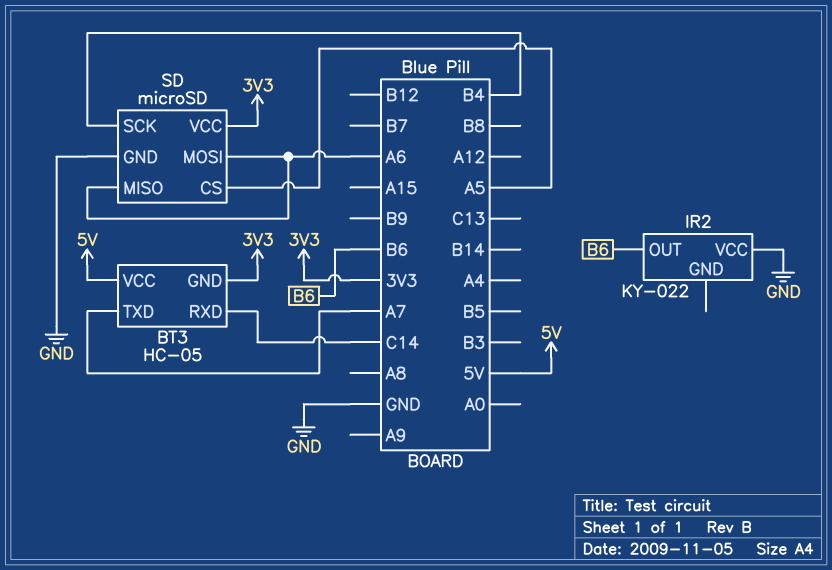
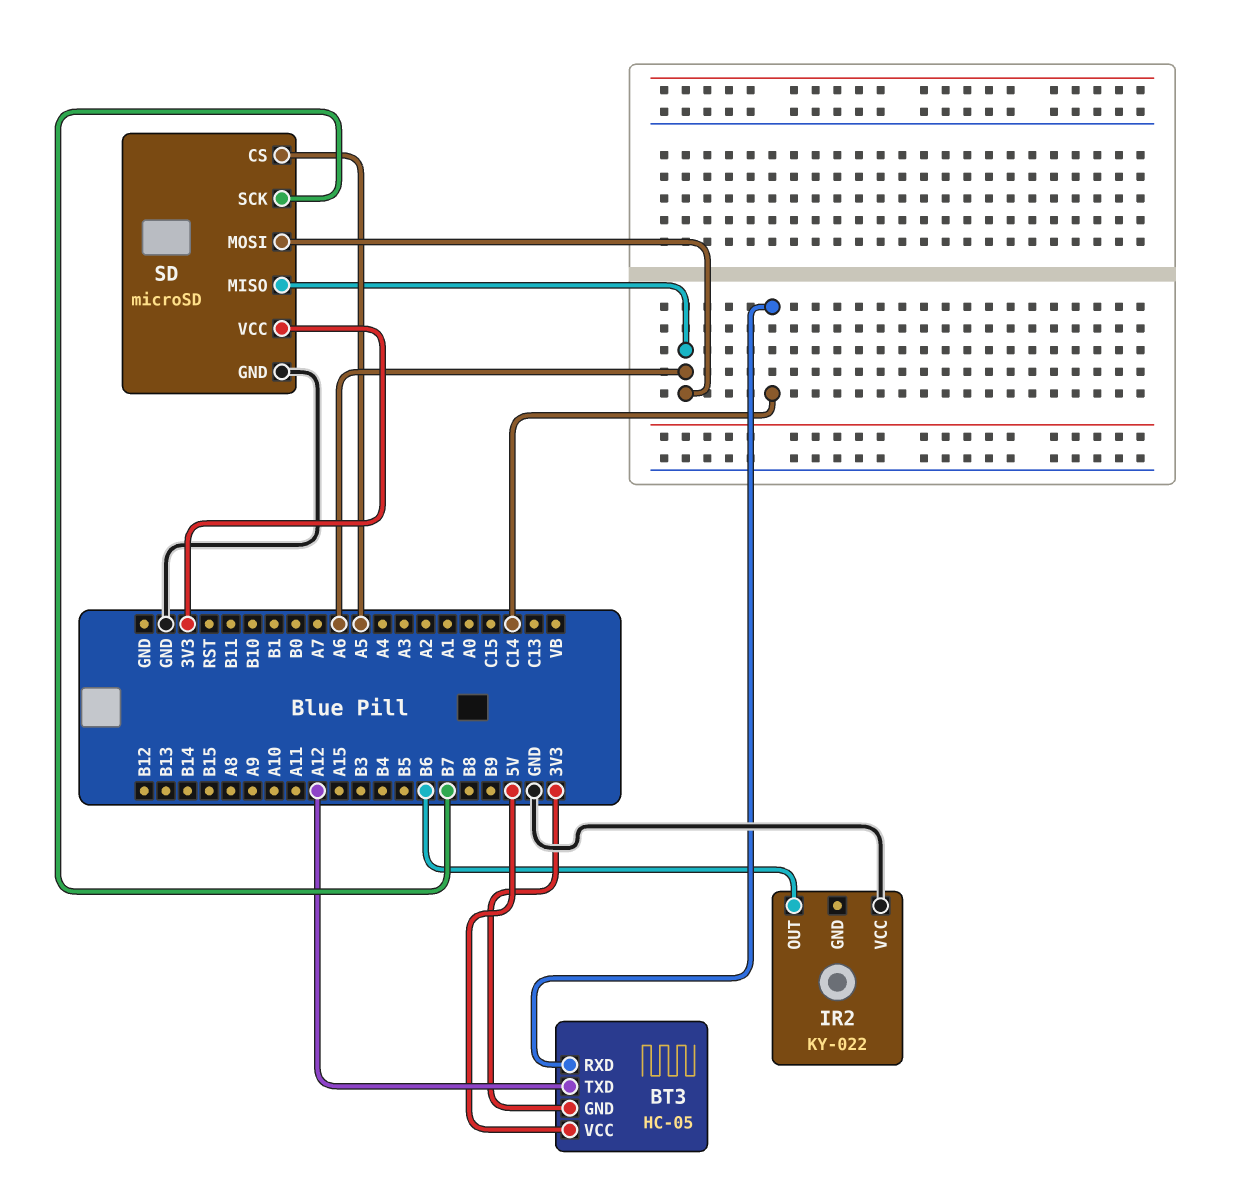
BT3 pin TXD: A7 -> A12
SD pin SCK: B4 -> B7

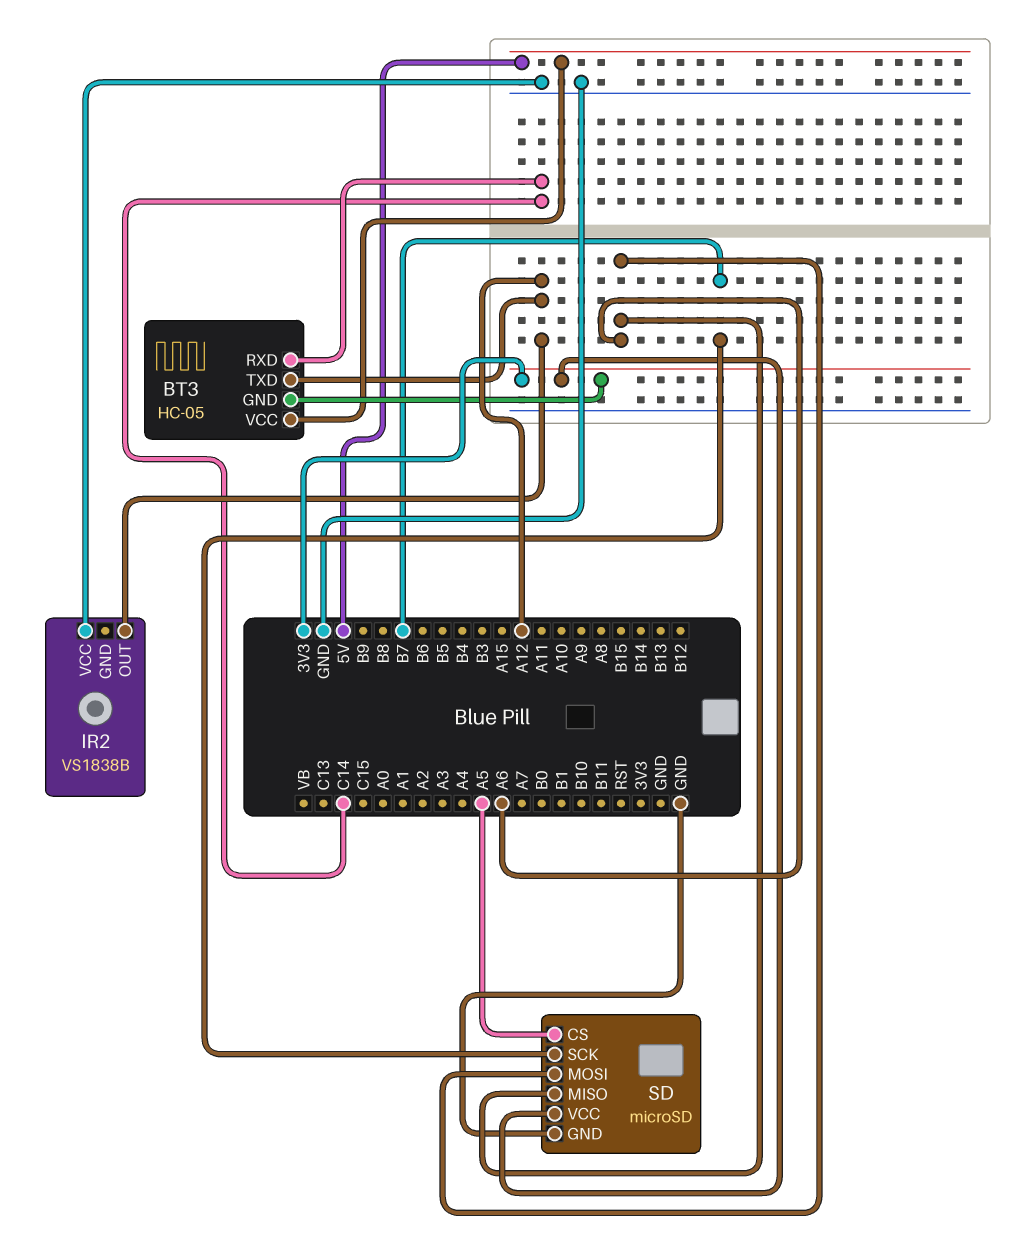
IR2: KY-022 -> VS1838B
IR2 pin OUT: B6 -> A12

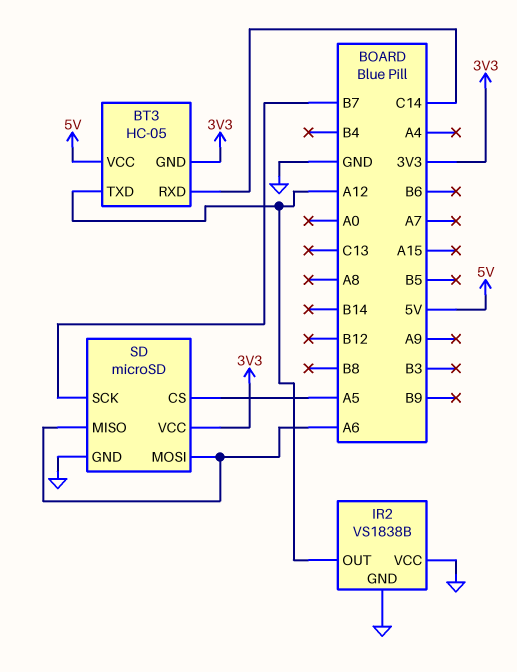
IR2 pin GND: none -> GND

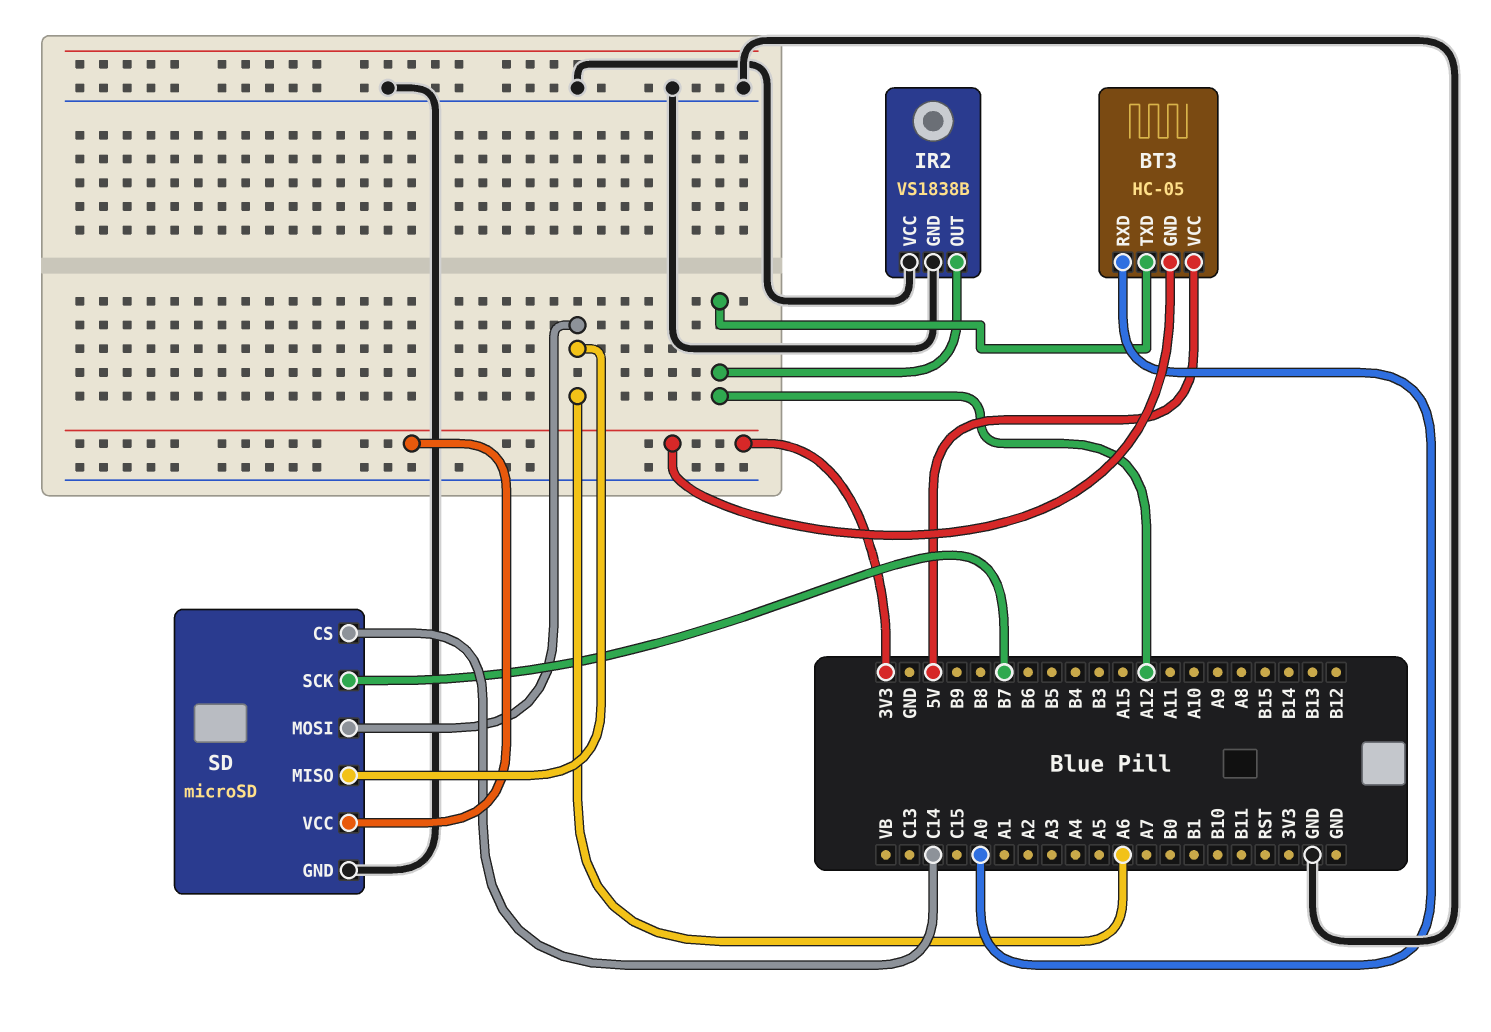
BT3 pin RXD: C14 -> A0
SD pin CS: A5 -> C14

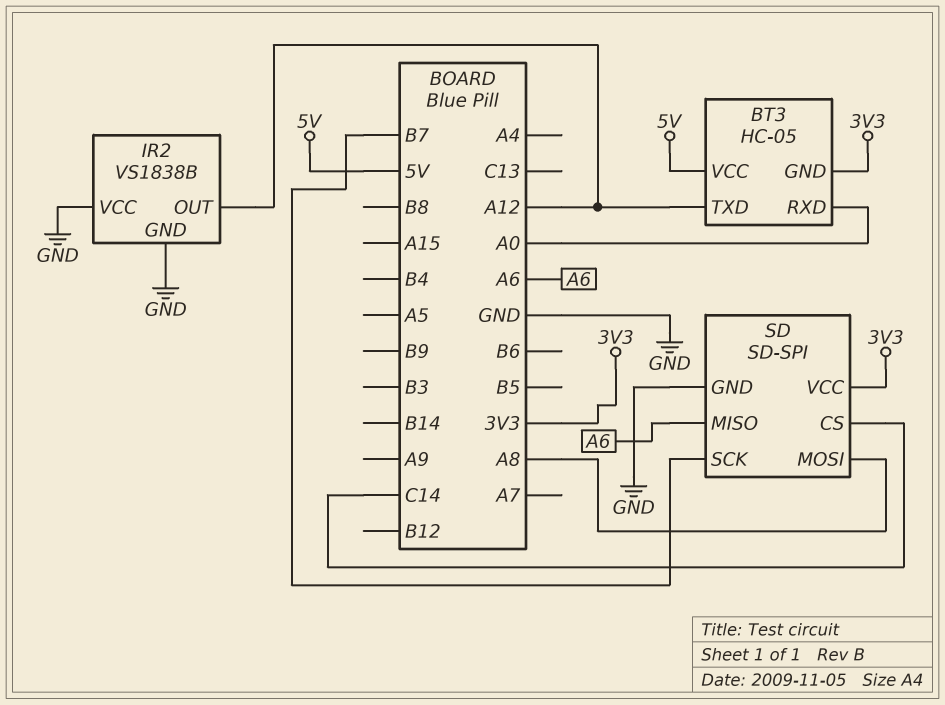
SD: microSD -> SD-SPI
SD pin MOSI: A6 -> A8

